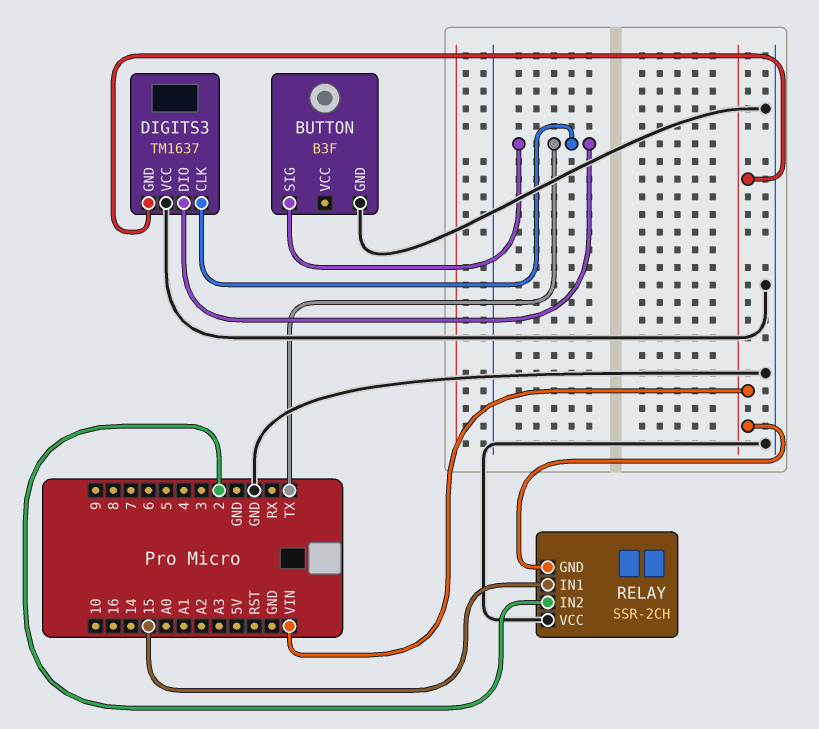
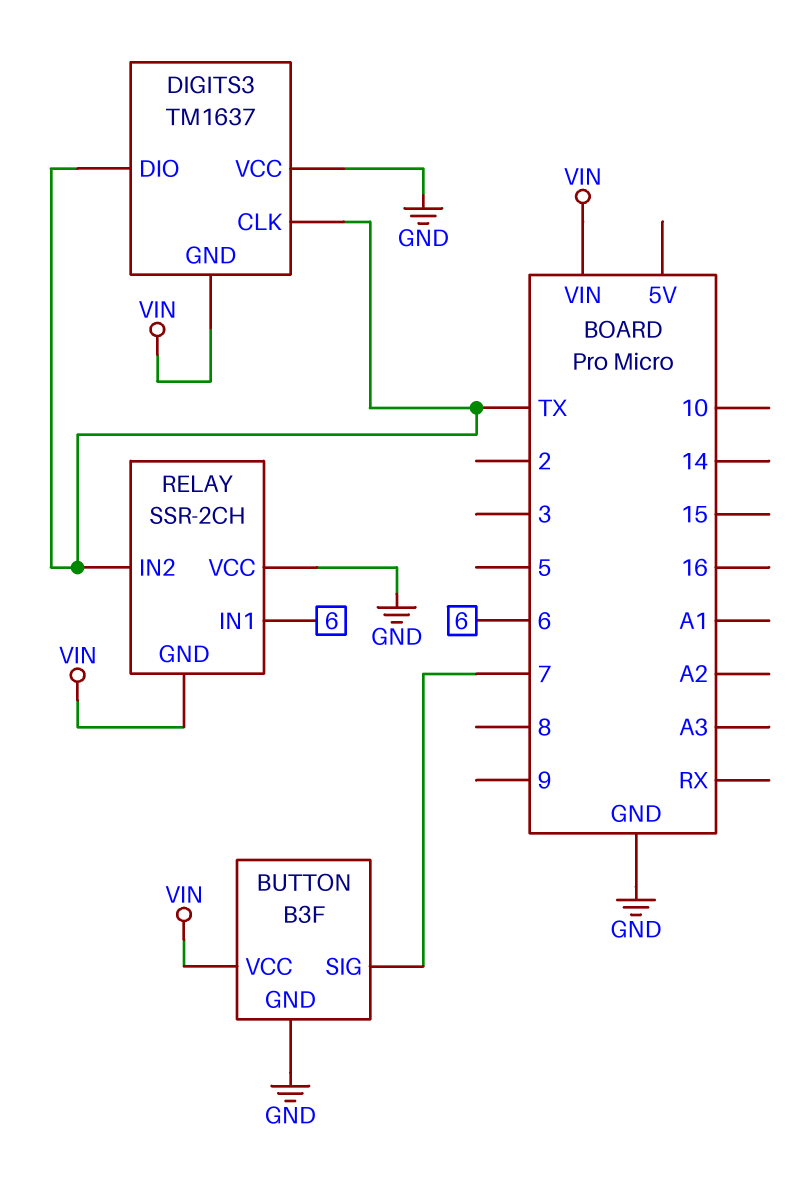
BUTTON pin SIG: TX -> 7
BUTTON pin VCC: none -> VIN
RELAY pin IN1: 15 -> 6
RELAY pin IN2: 2 -> TX

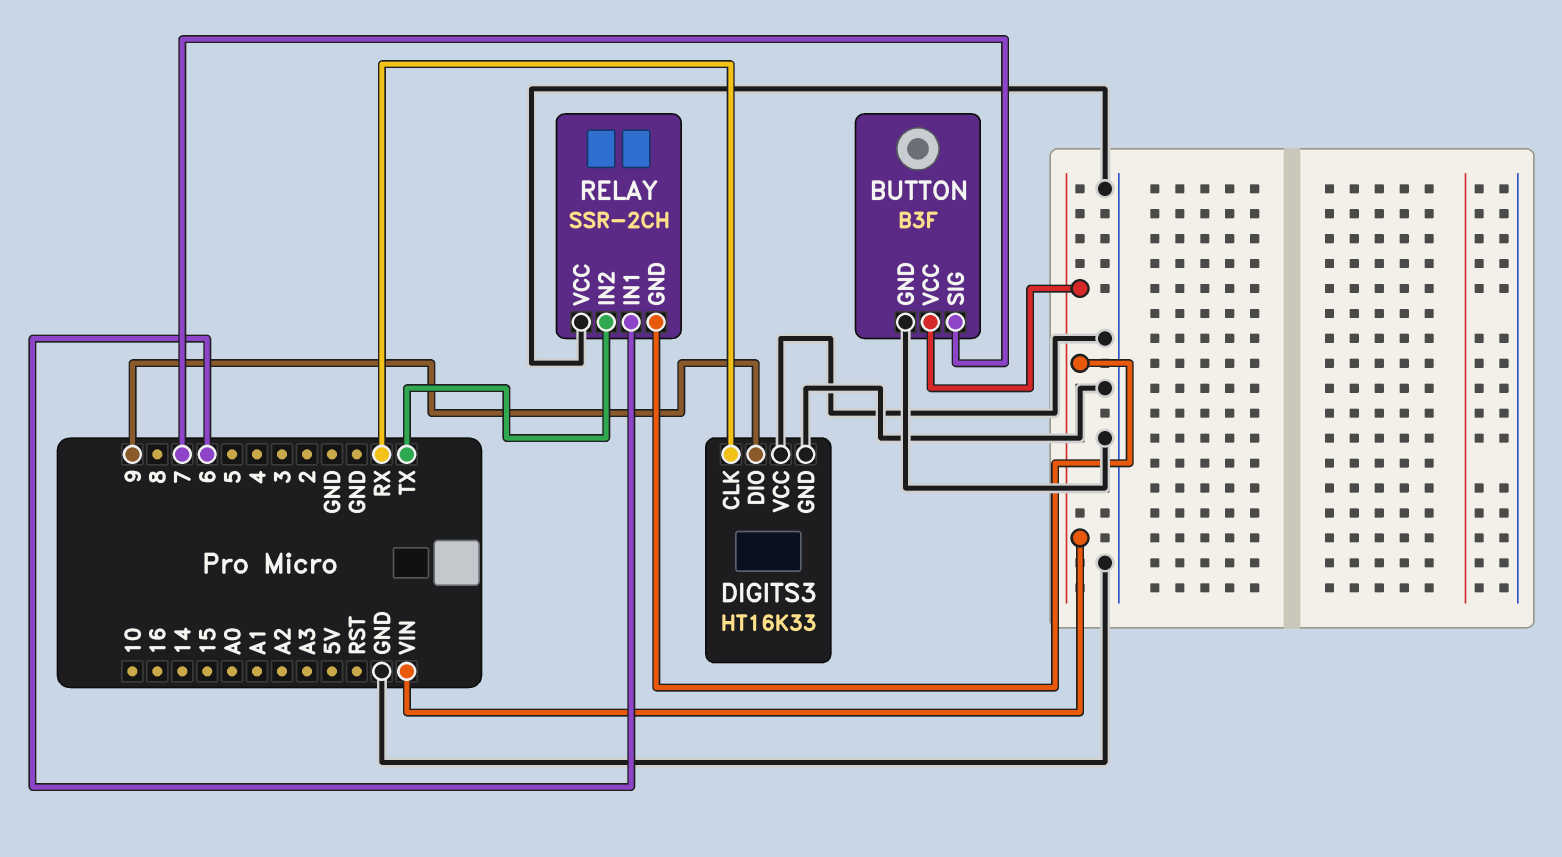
DIGITS3: TM1637 -> HT16K33
DIGITS3 pin CLK: TX -> RX
DIGITS3 pin DIO: TX -> 9
DIGITS3 pin GND: VIN -> GND

